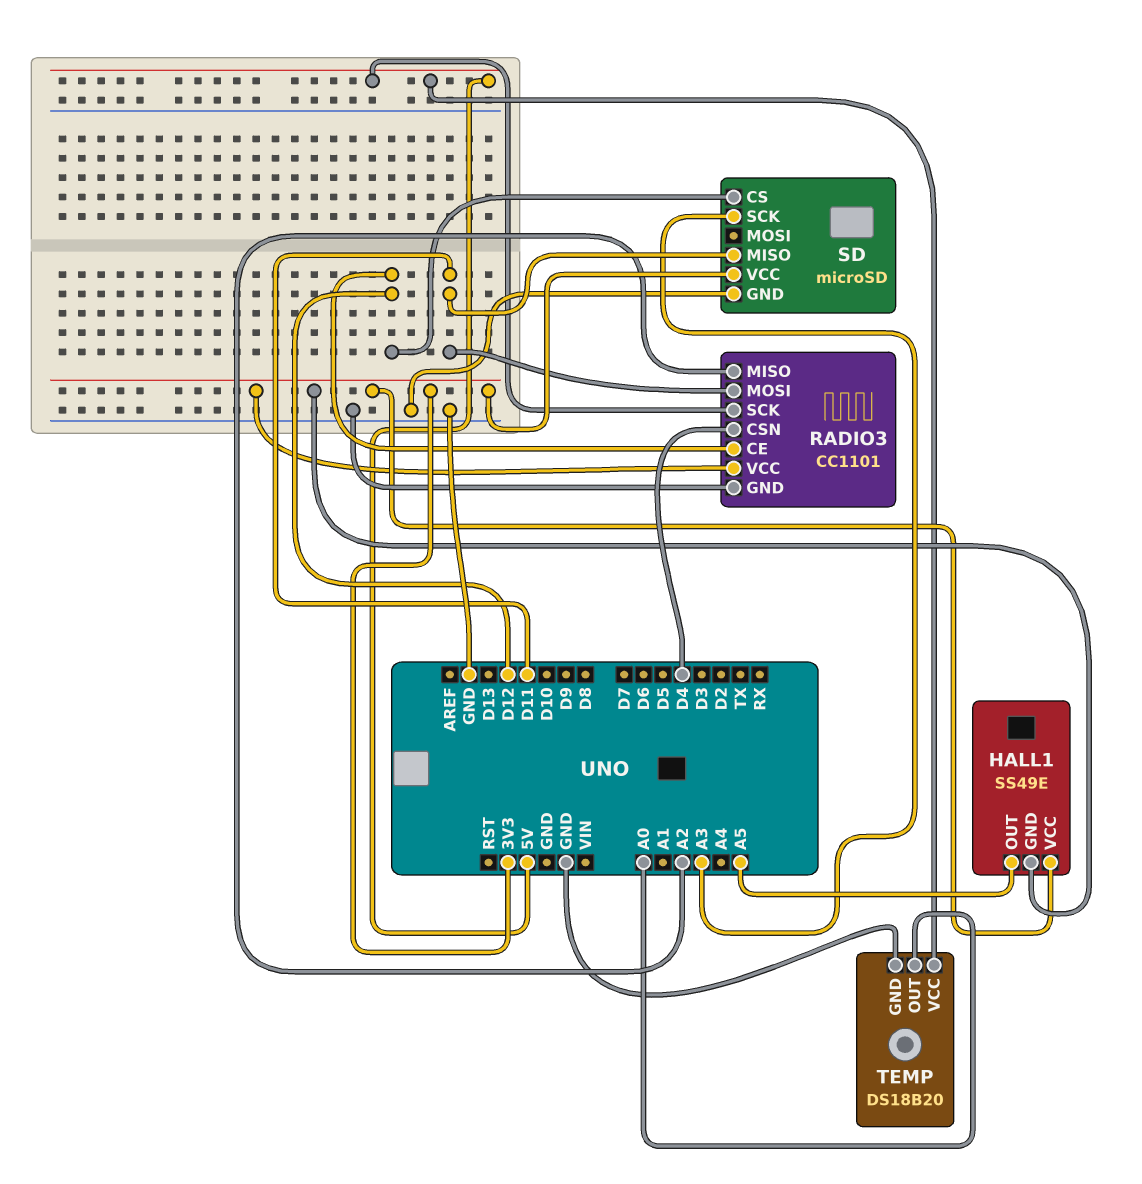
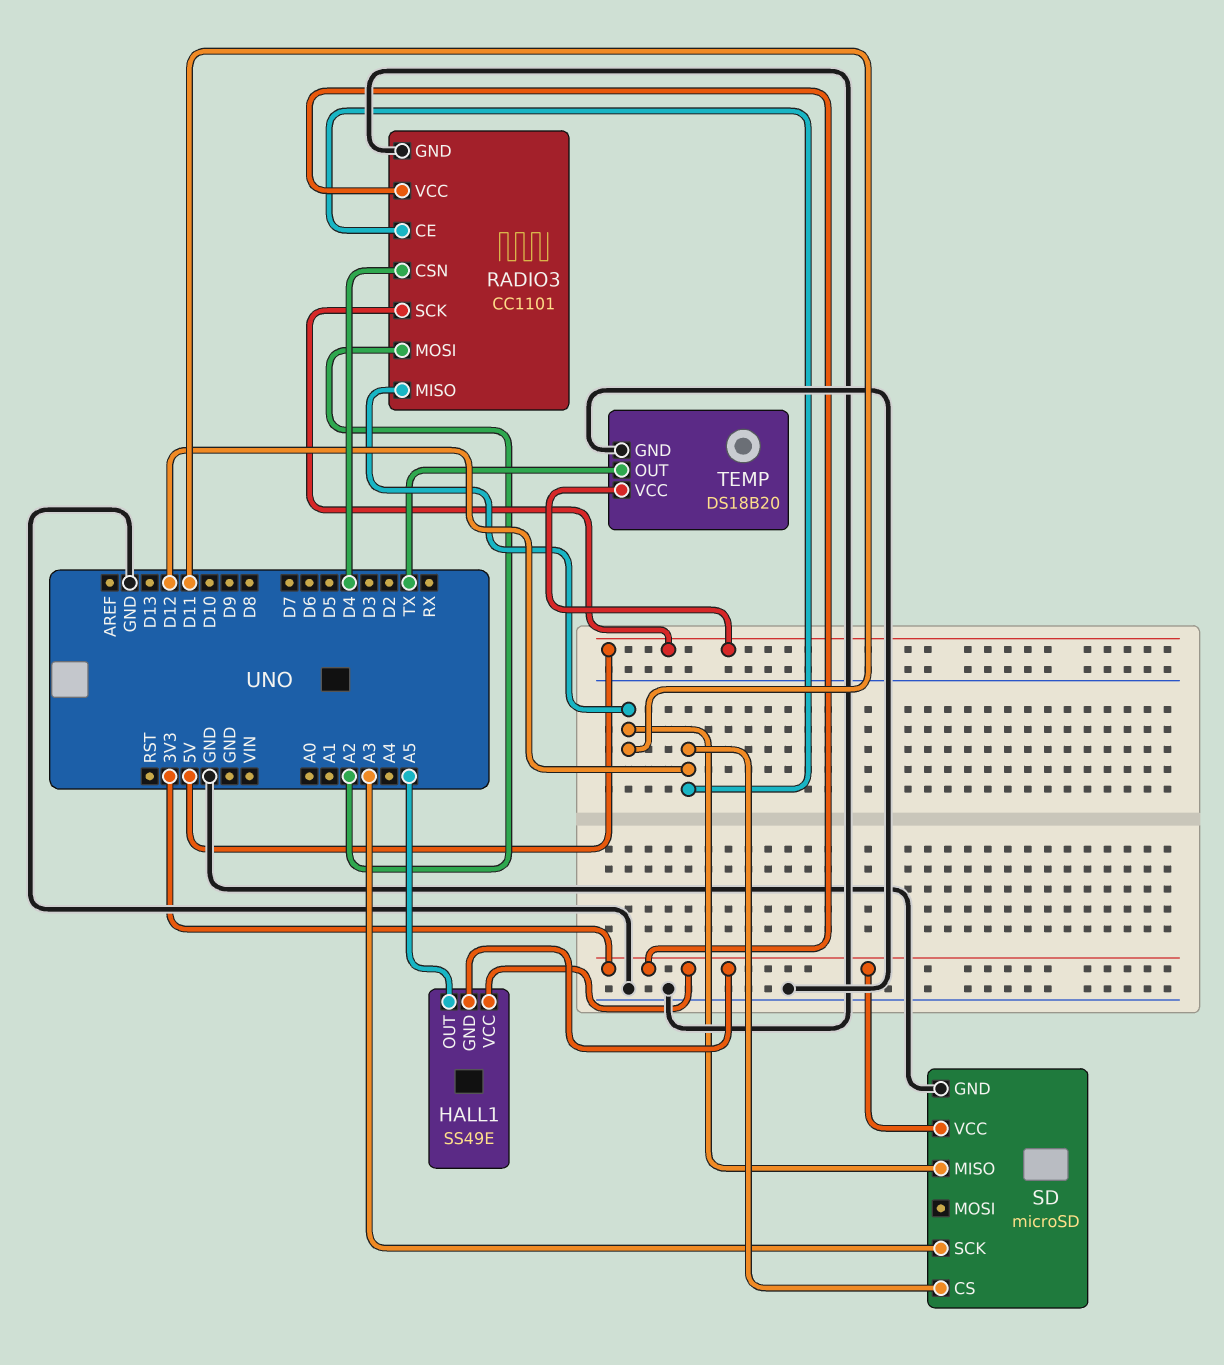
RADIO3 pin MISO: A2 -> D11
RADIO3 pin MOSI: D11 -> A2
TEMP pin OUT: A0 -> TX

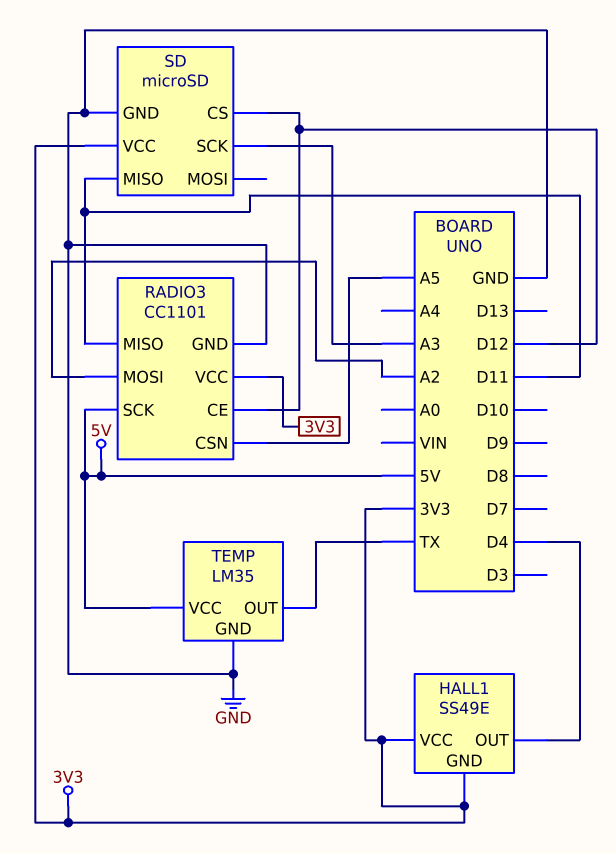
HALL1 pin OUT: A5 -> D4
RADIO3 pin CSN: D4 -> A5
TEMP: DS18B20 -> LM35

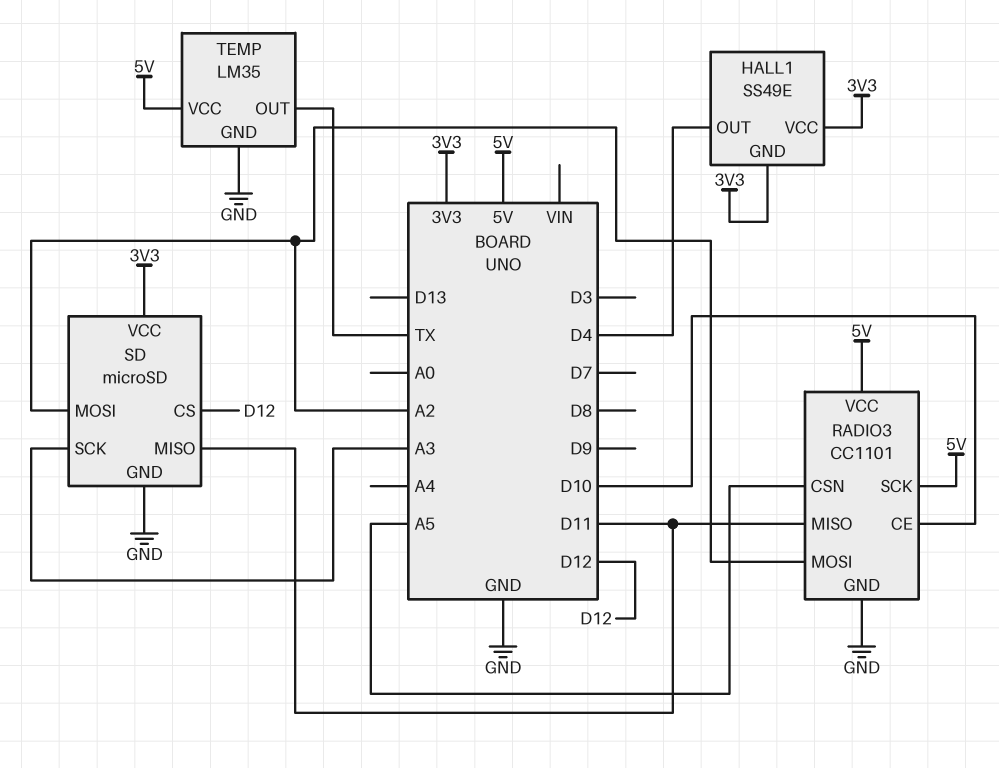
RADIO3 pin CE: D12 -> D10
RADIO3 pin VCC: 3V3 -> 5V
SD pin MOSI: none -> A2

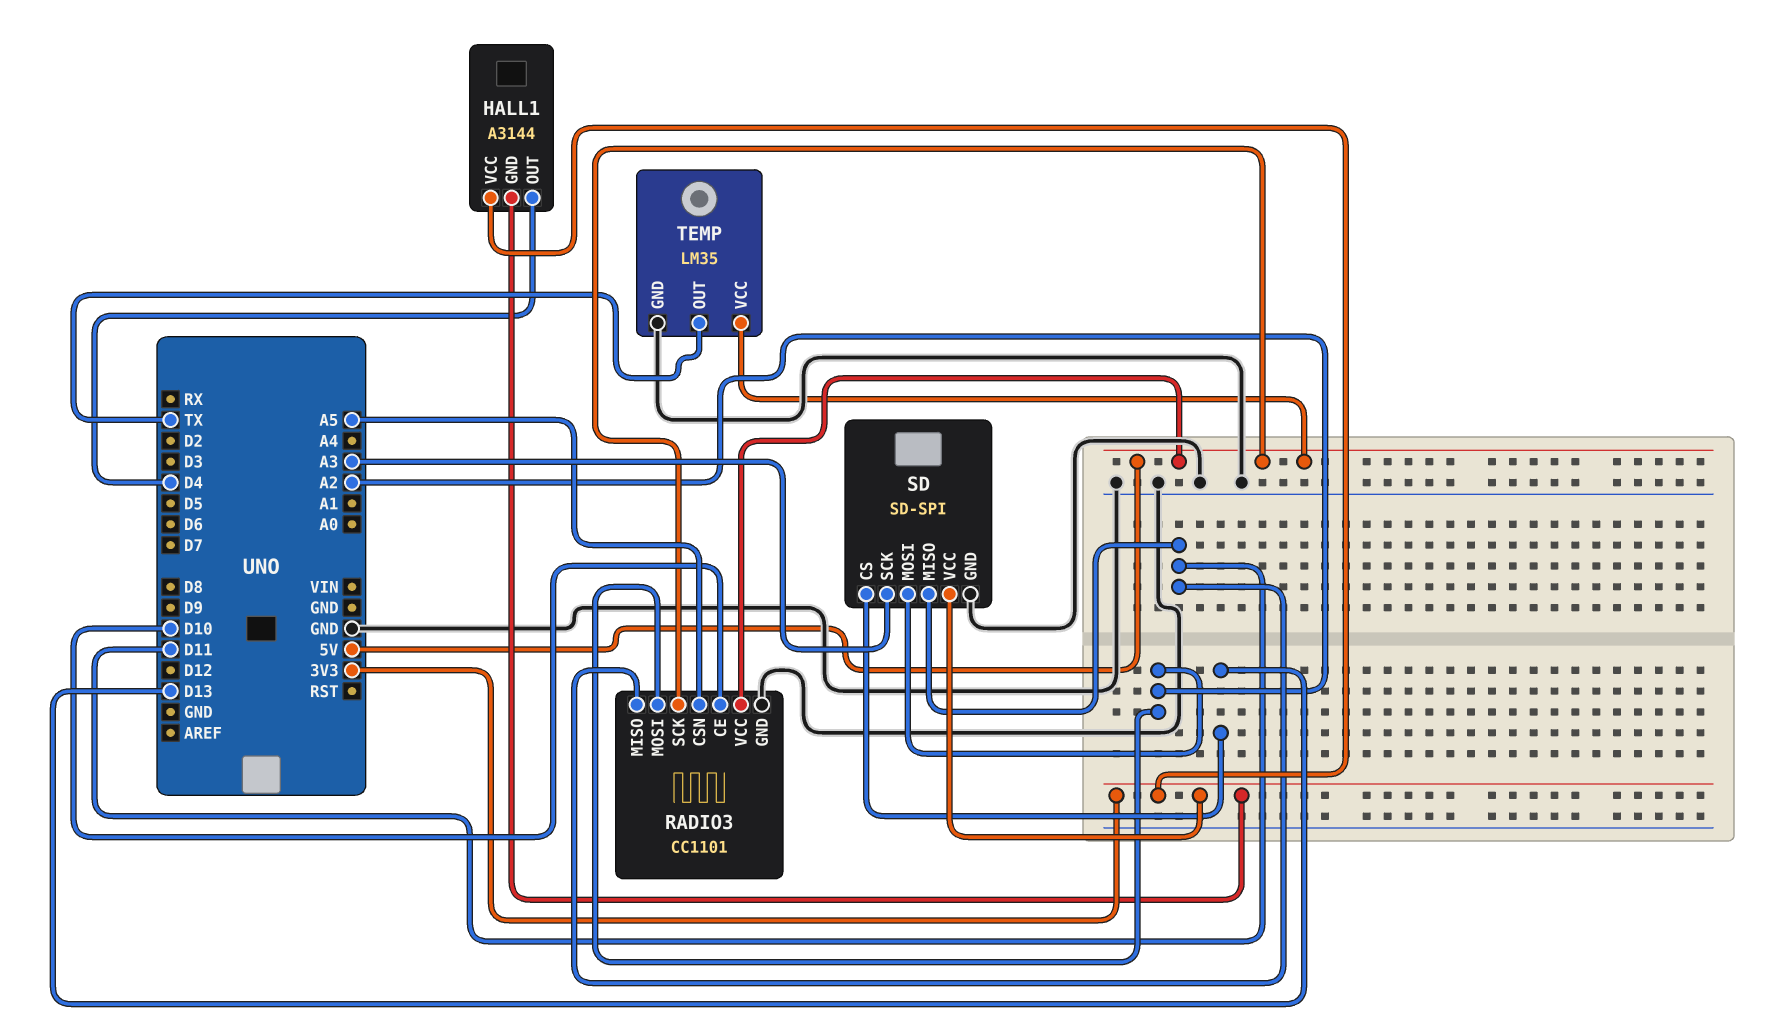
HALL1: SS49E -> A3144
SD: microSD -> SD-SPI
SD pin CS: D12 -> D13

